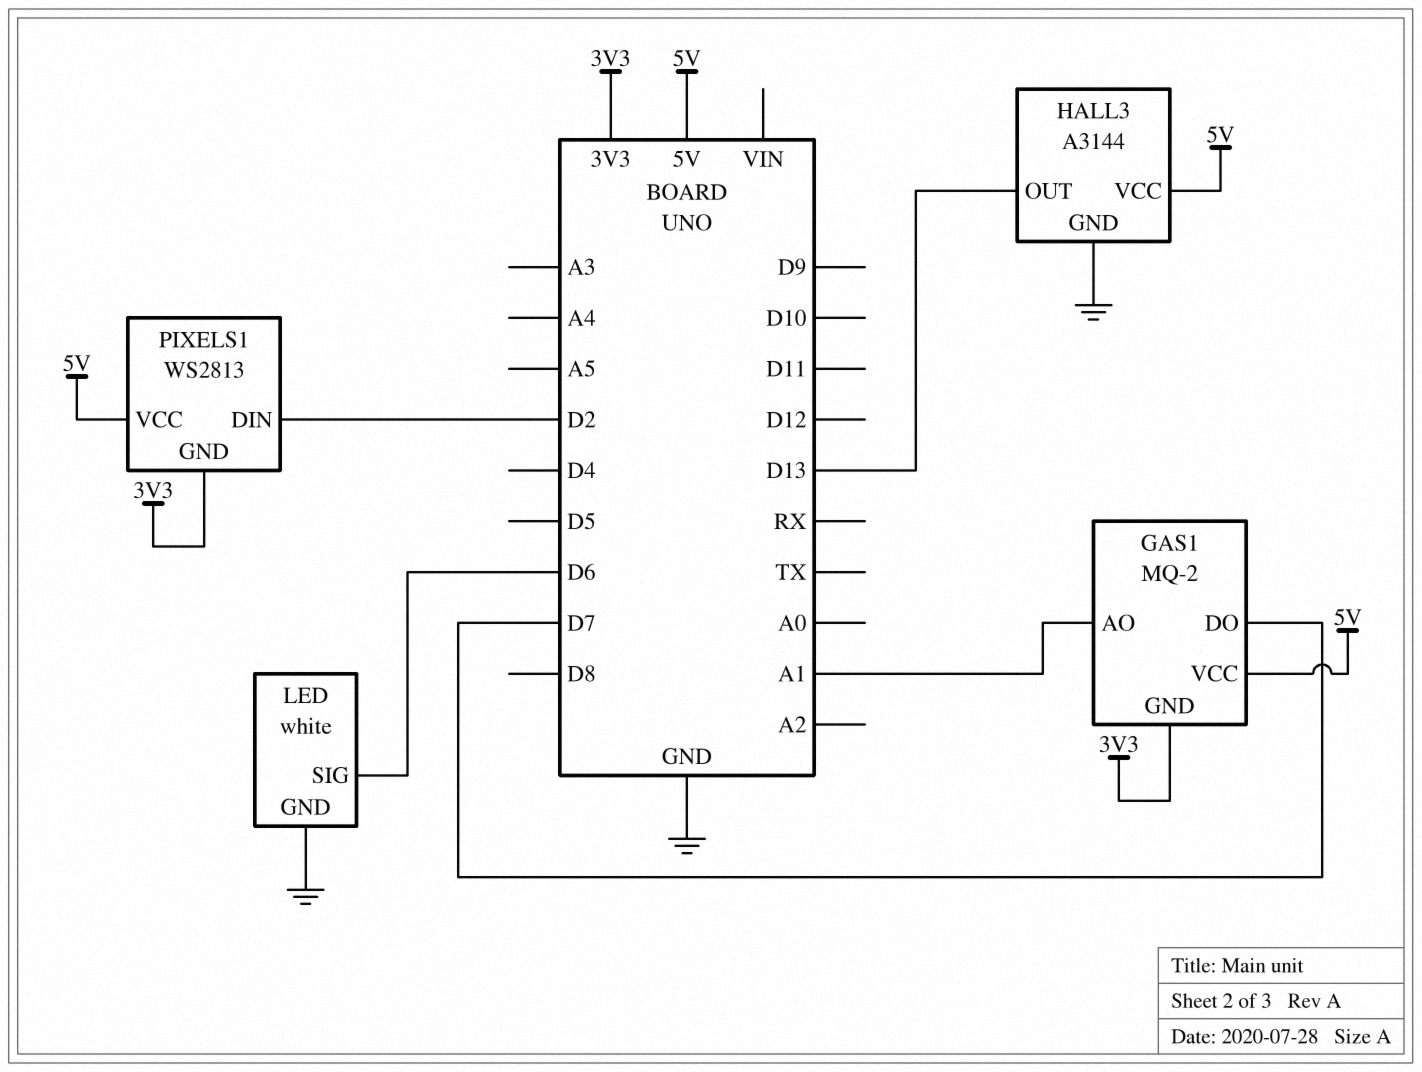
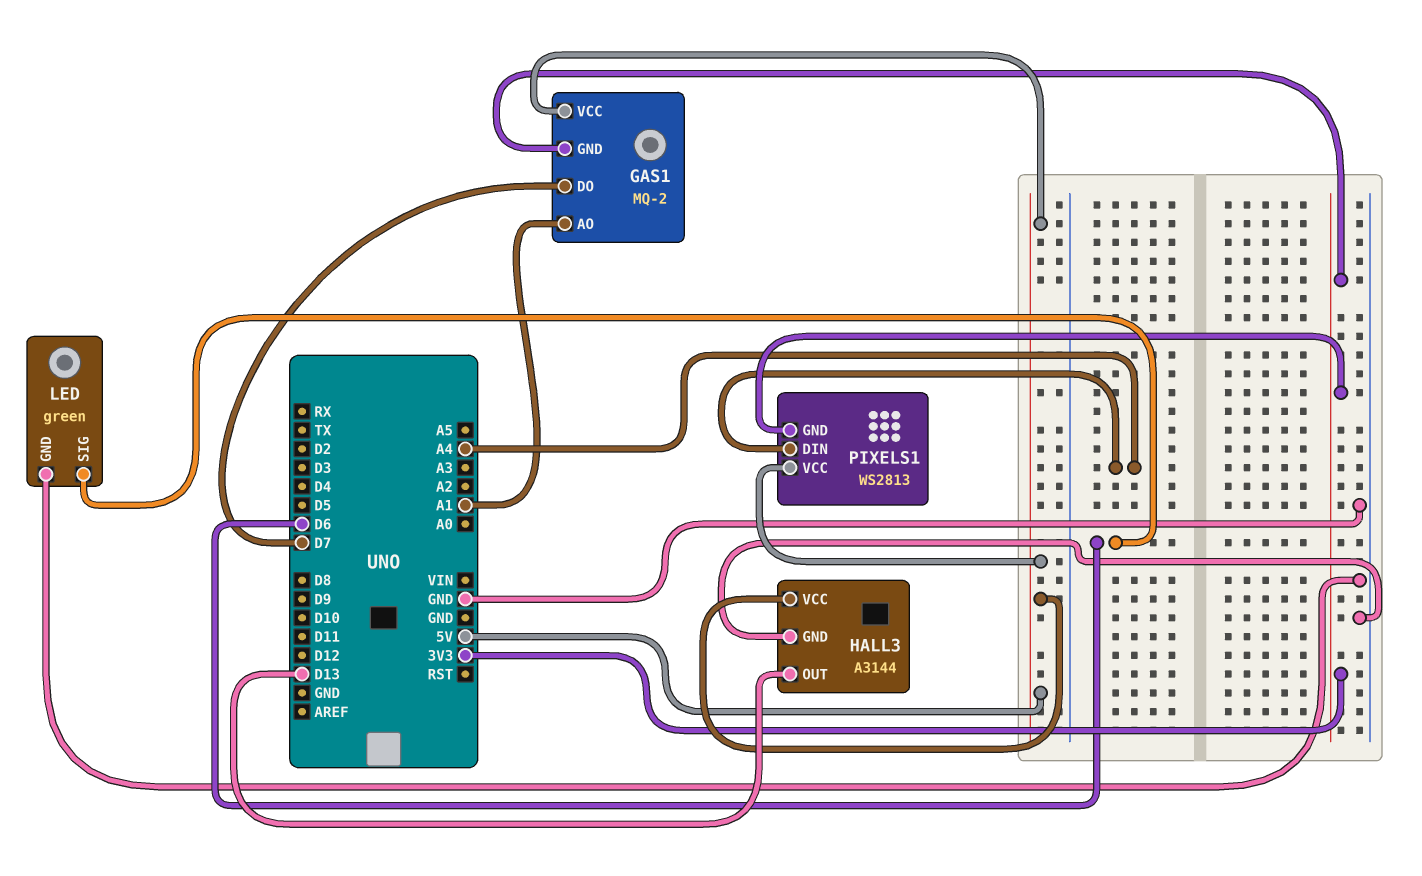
LED: white -> green
PIXELS1 pin DIN: D2 -> A4

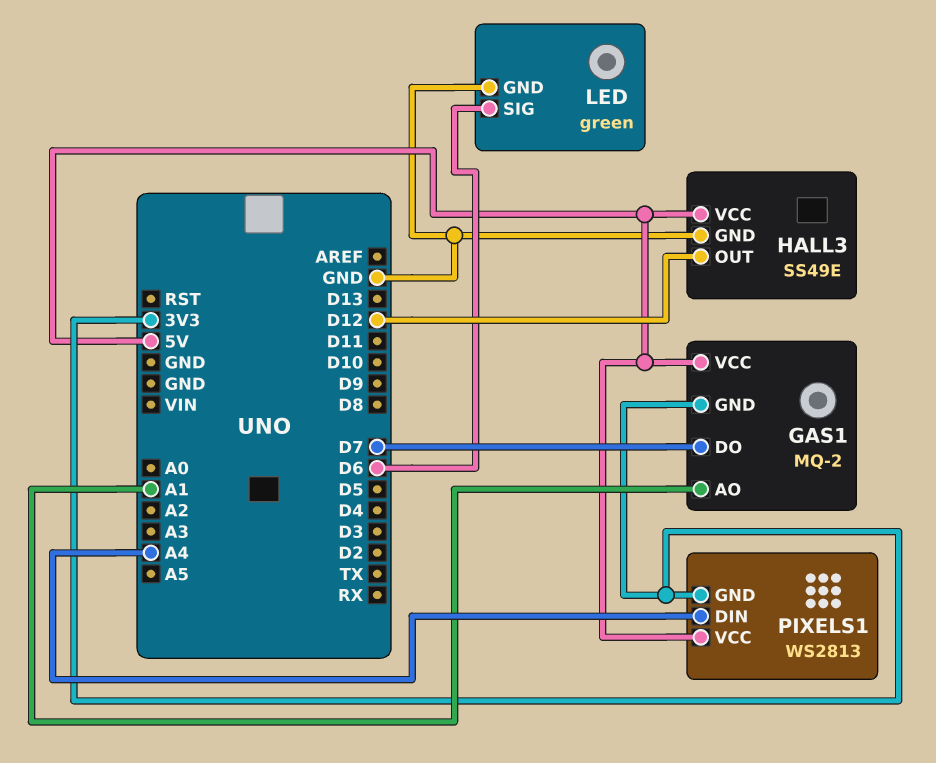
HALL3: A3144 -> SS49E
HALL3 pin OUT: D13 -> D12

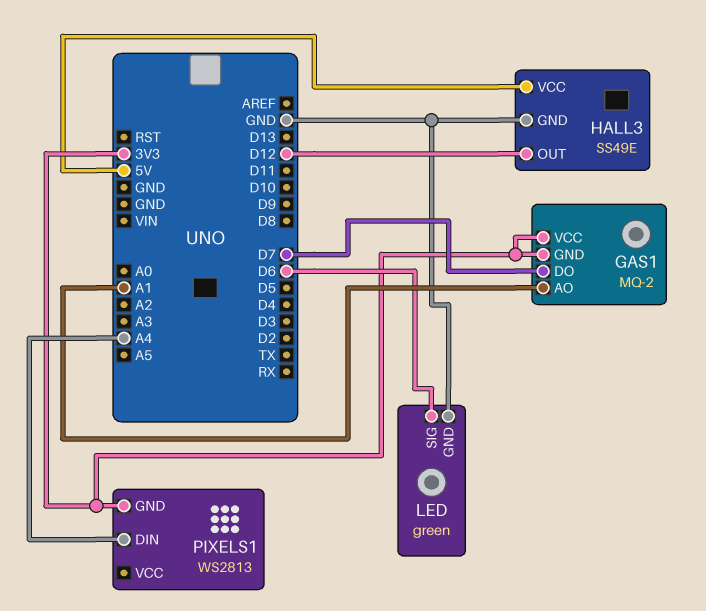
GAS1 pin VCC: 5V -> 3V3
PIXELS1 pin VCC: 5V -> none

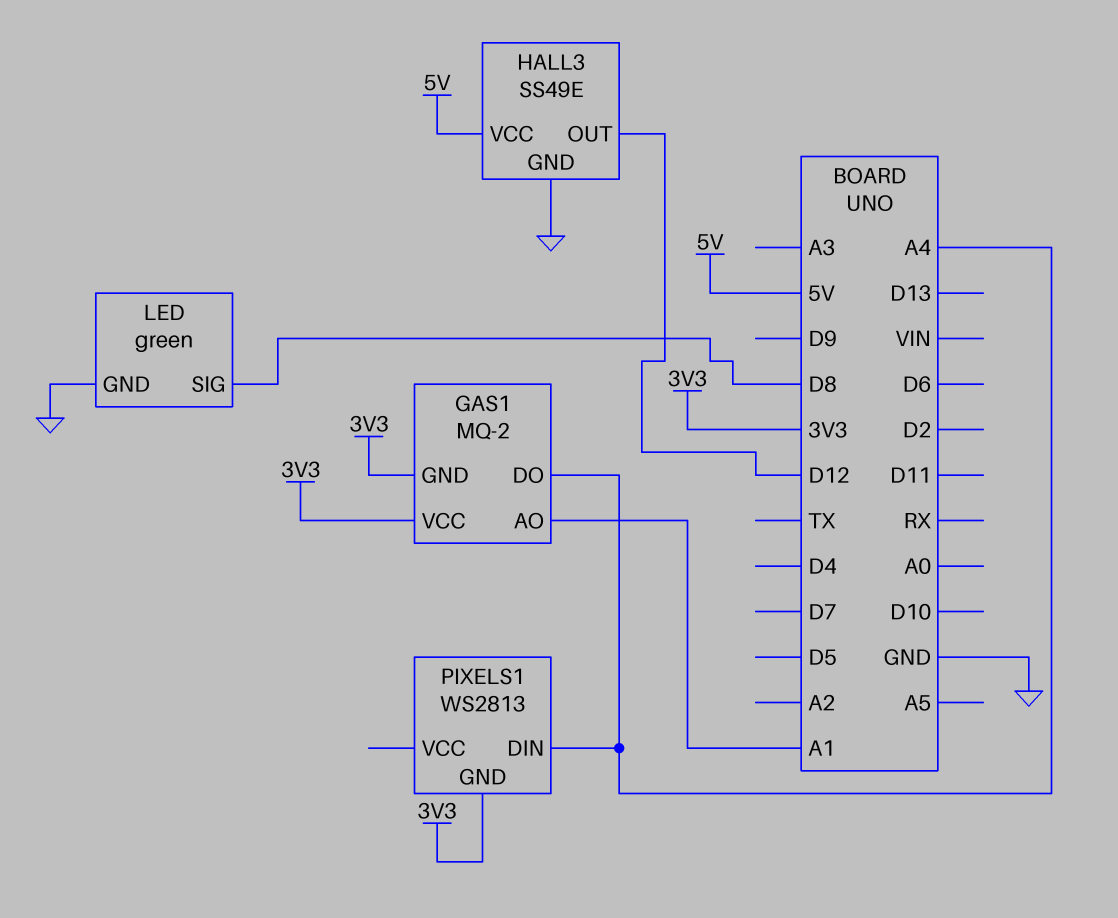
GAS1 pin DO: D7 -> A4
LED pin SIG: D6 -> D8

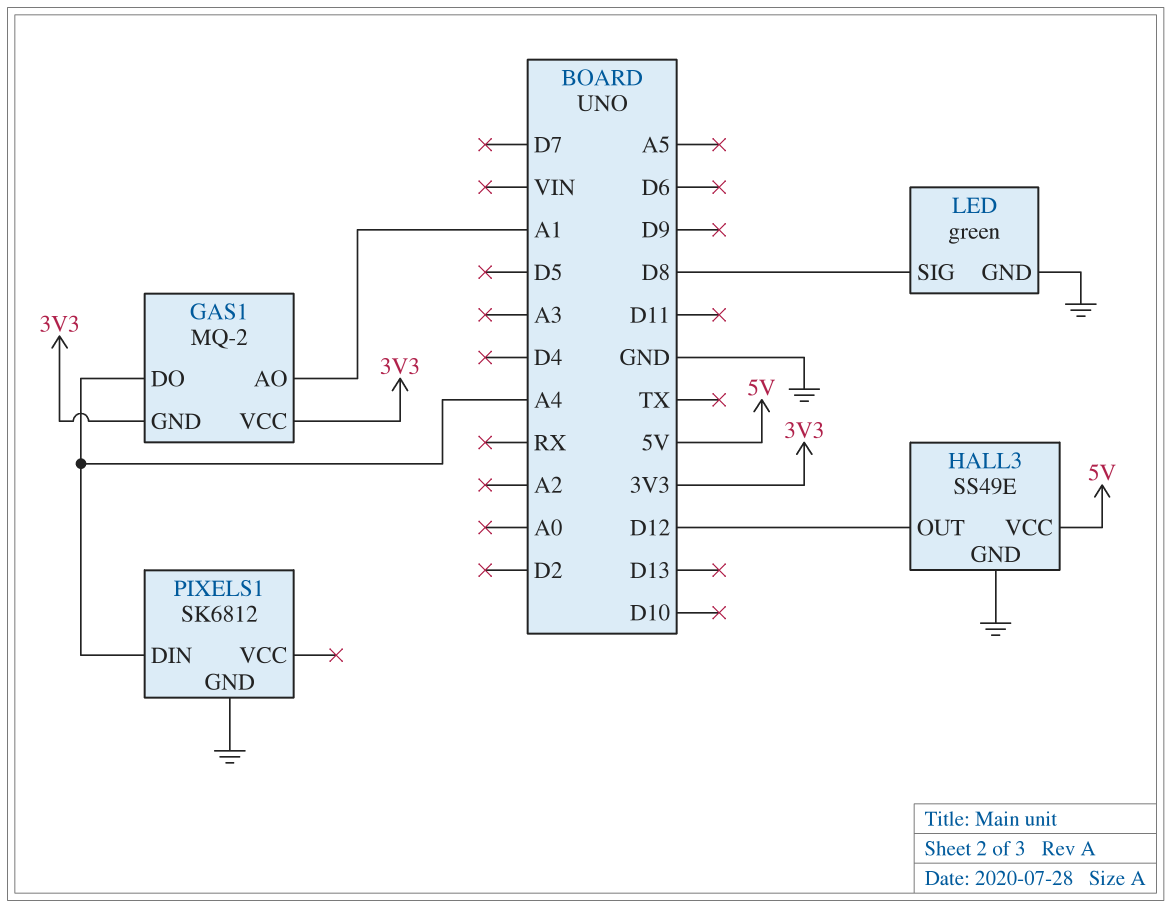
PIXELS1: WS2813 -> SK6812
PIXELS1 pin GND: 3V3 -> GND

